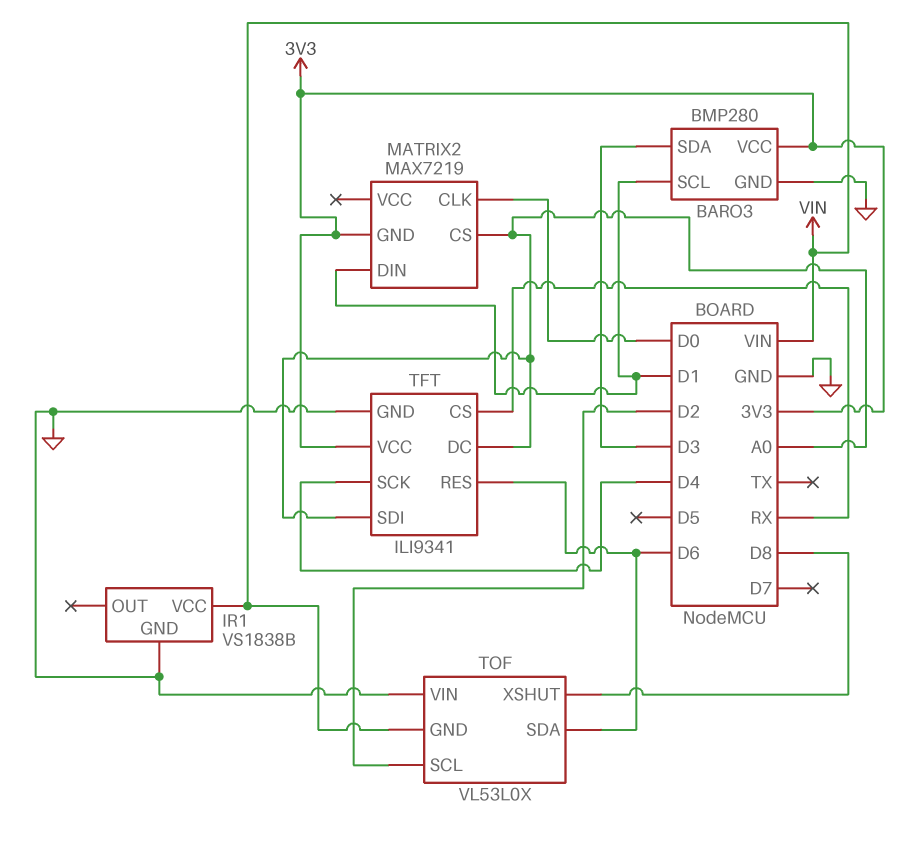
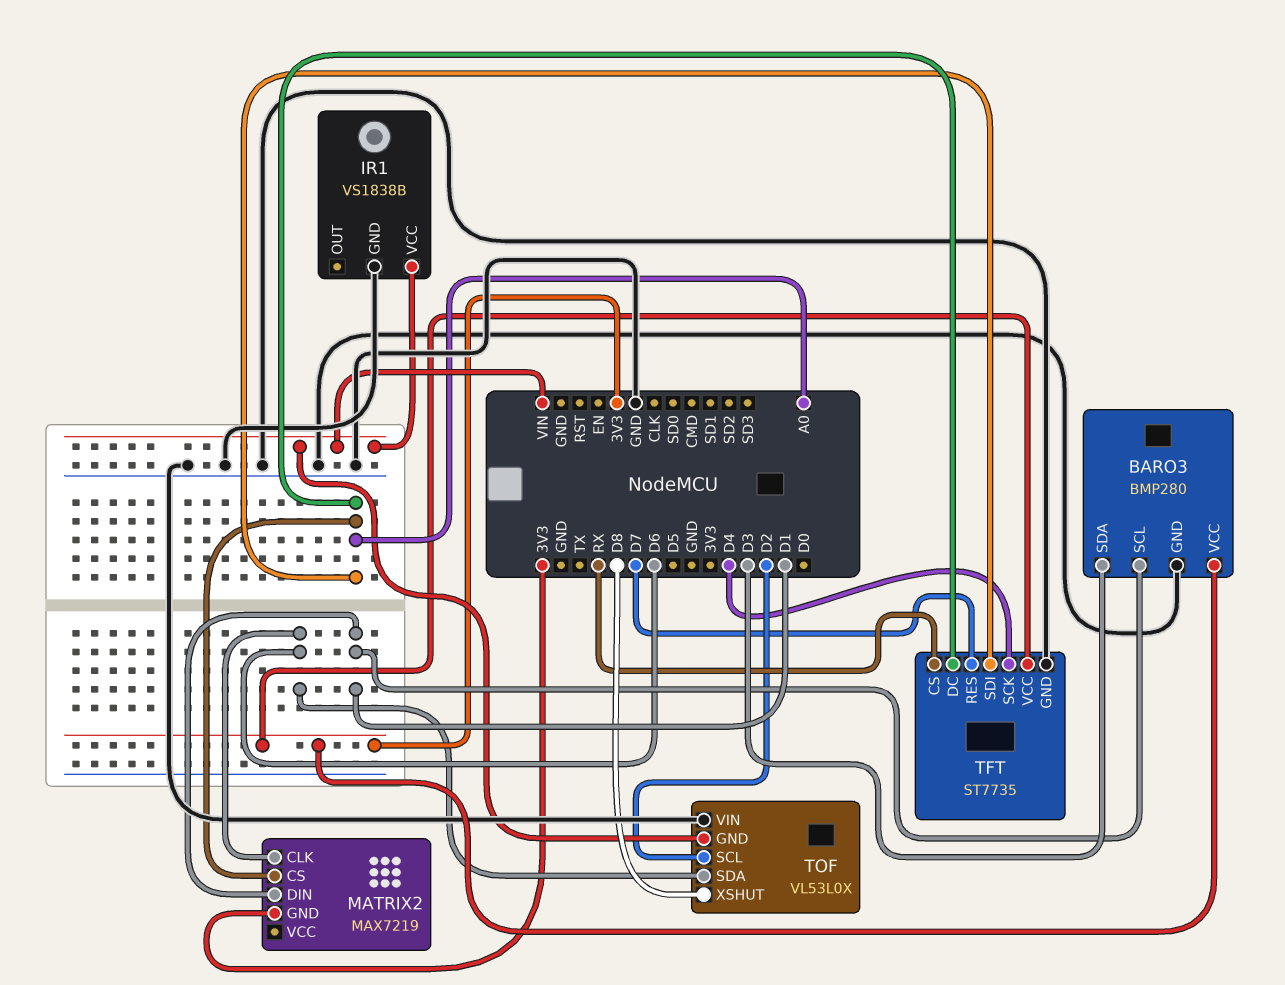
MATRIX2 pin CLK: D0 -> D6
TFT: ILI9341 -> ST7735
TFT pin RES: D6 -> D7

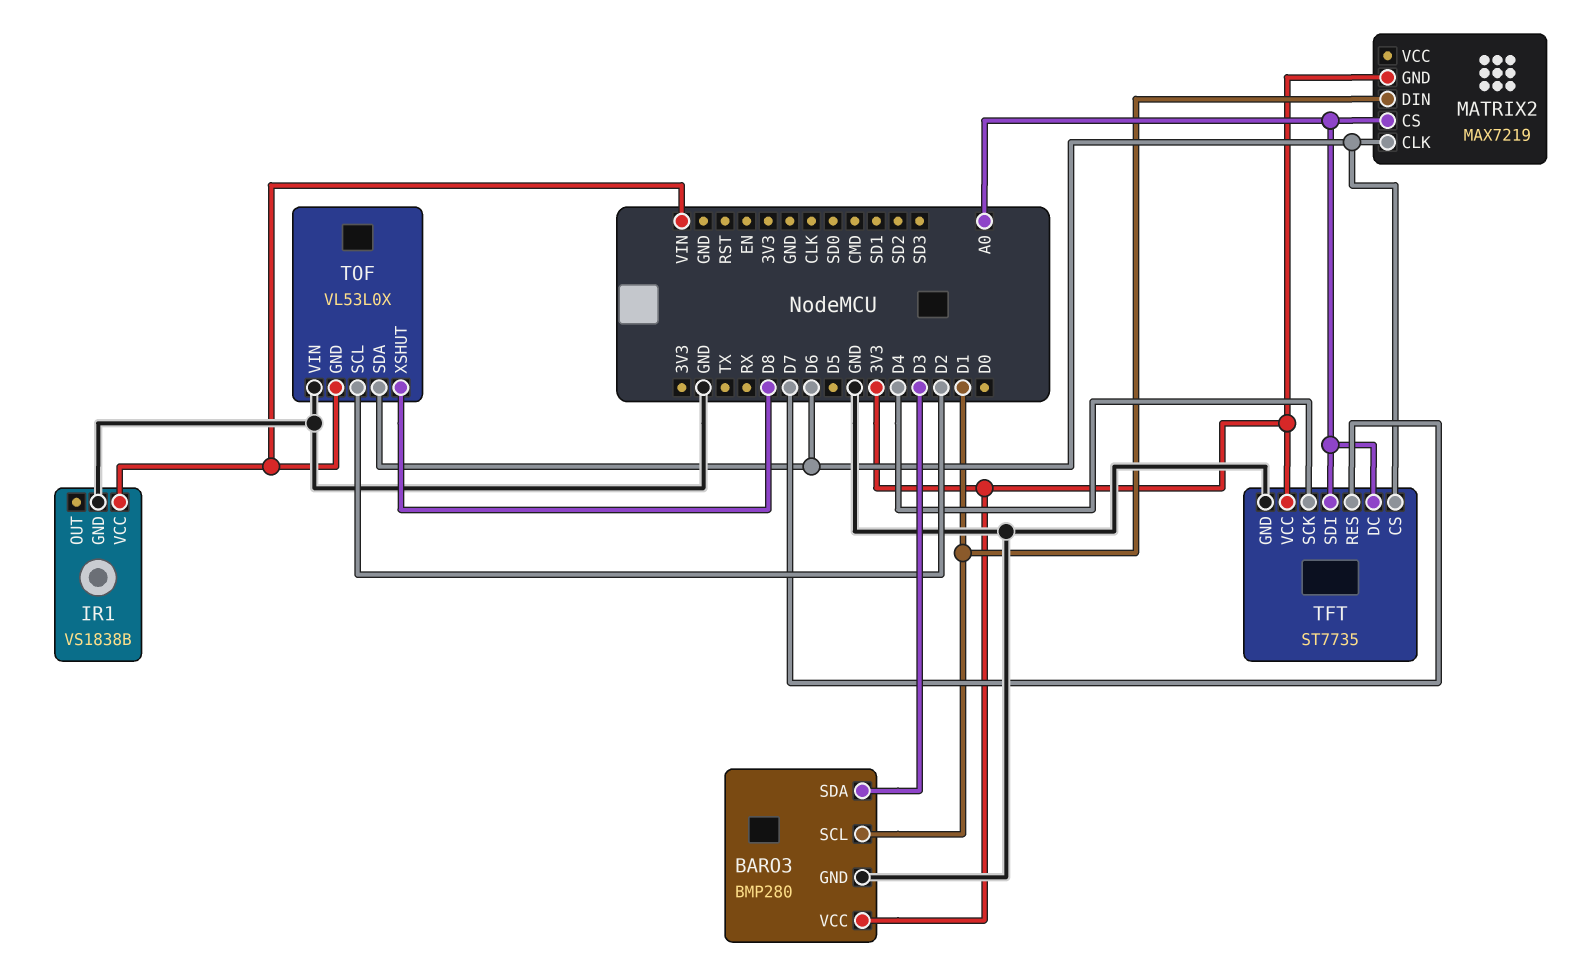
TFT pin CS: RX -> D6

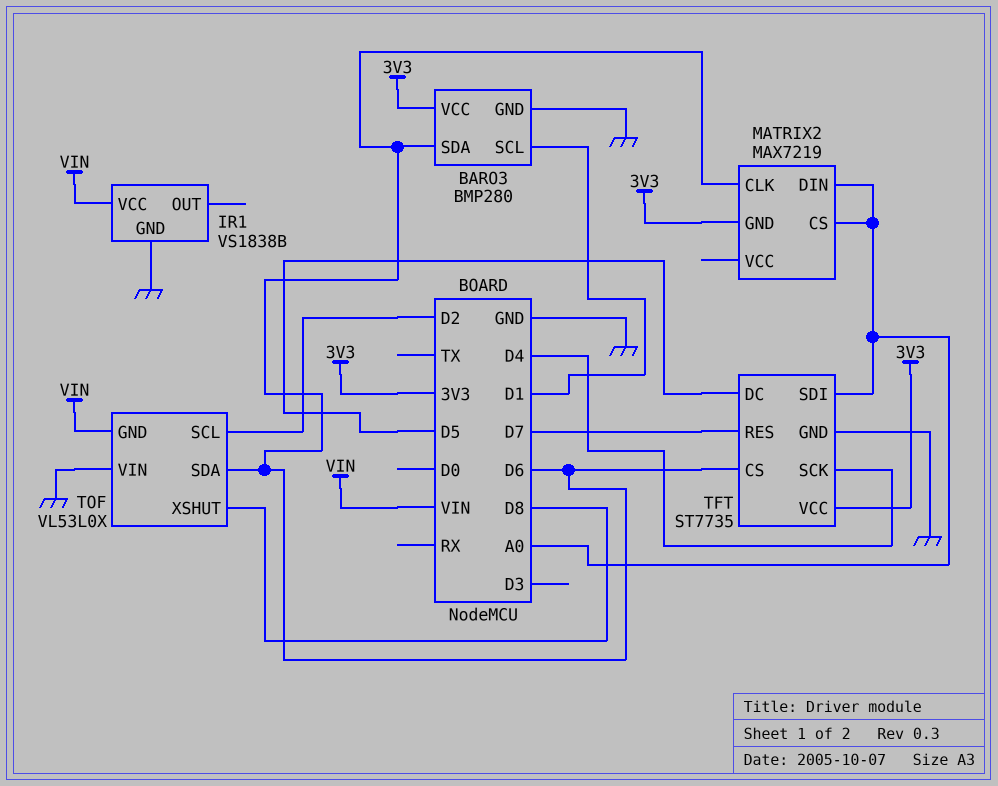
BARO3 pin SDA: D3 -> D6
MATRIX2 pin DIN: D1 -> A0
TFT pin DC: A0 -> D5

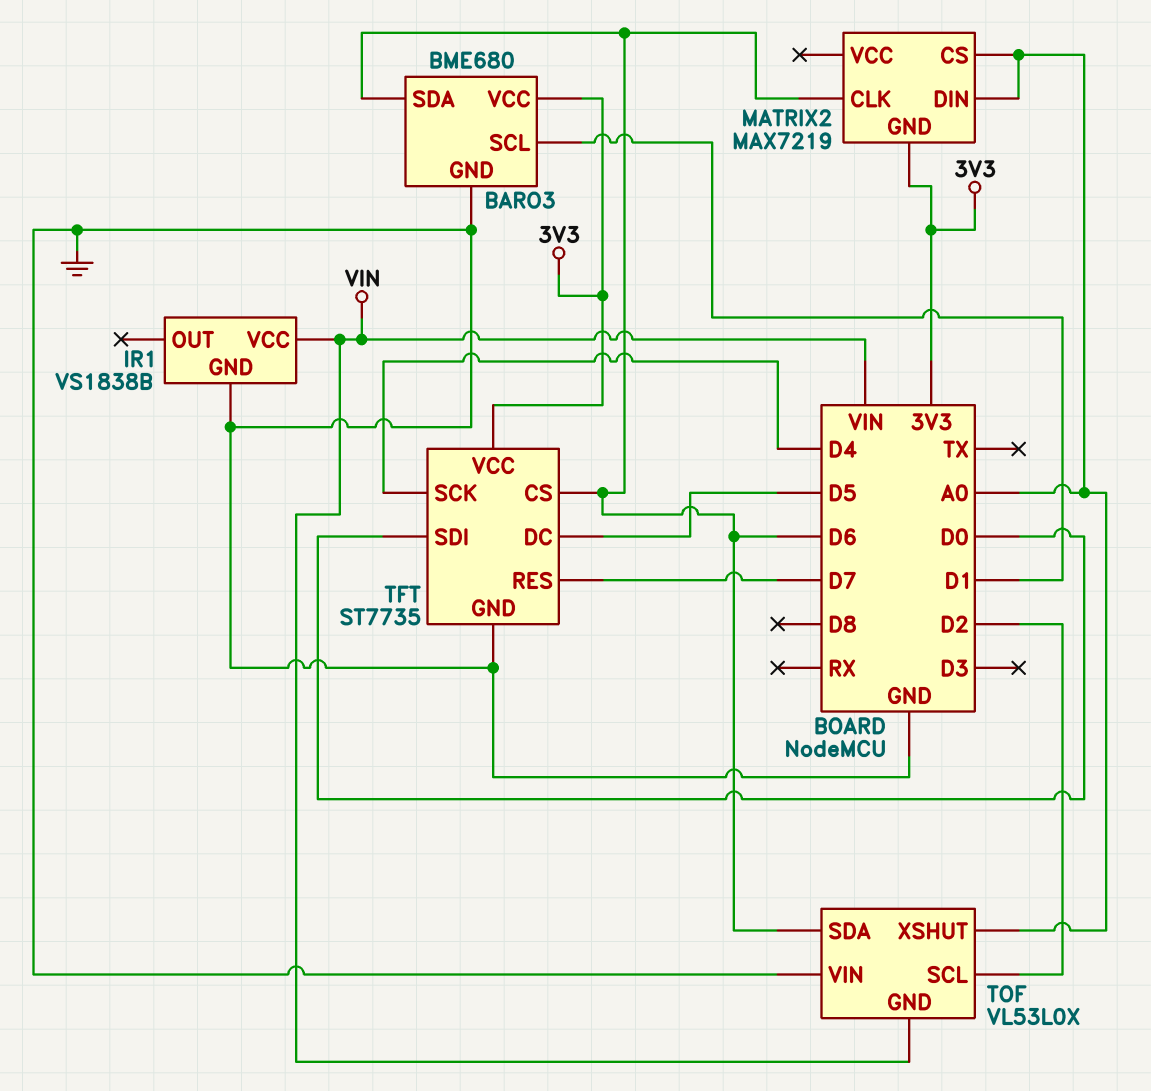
BARO3: BMP280 -> BME680
TFT pin SDI: A0 -> D0
TOF pin XSHUT: D8 -> A0

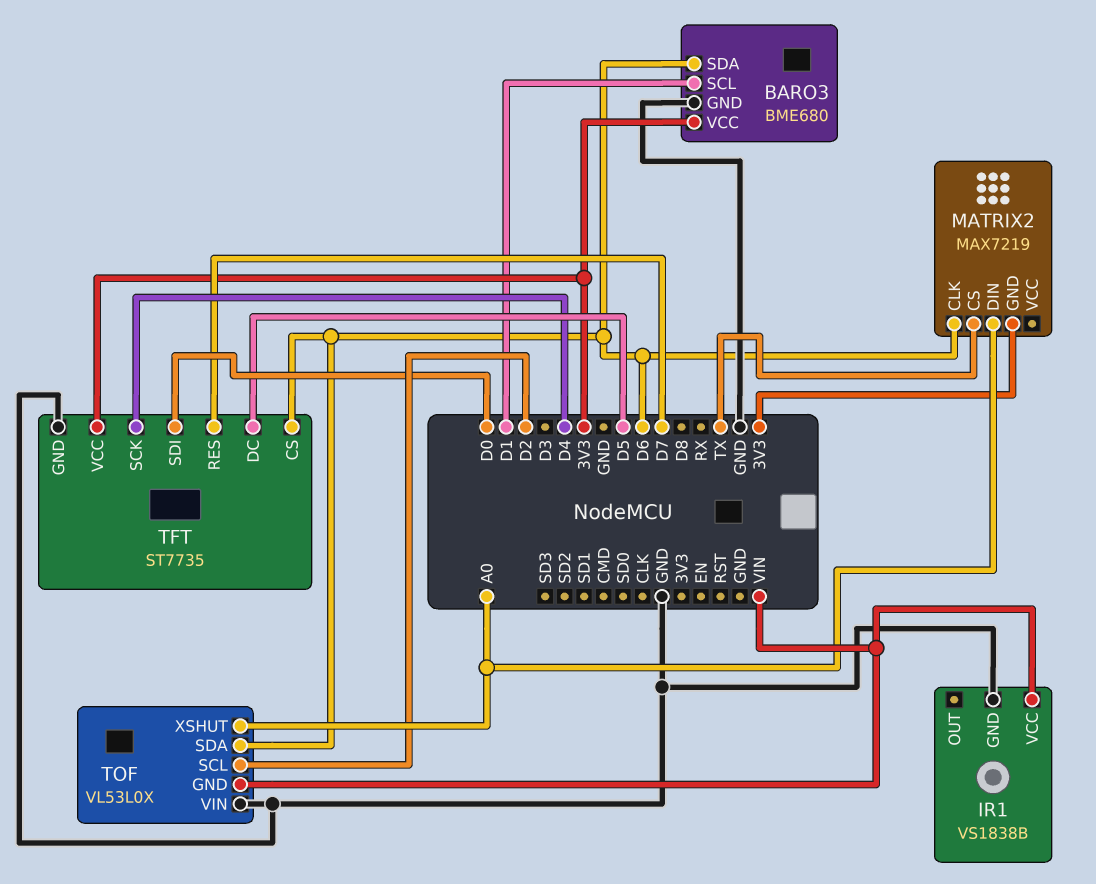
MATRIX2 pin CS: A0 -> TX

